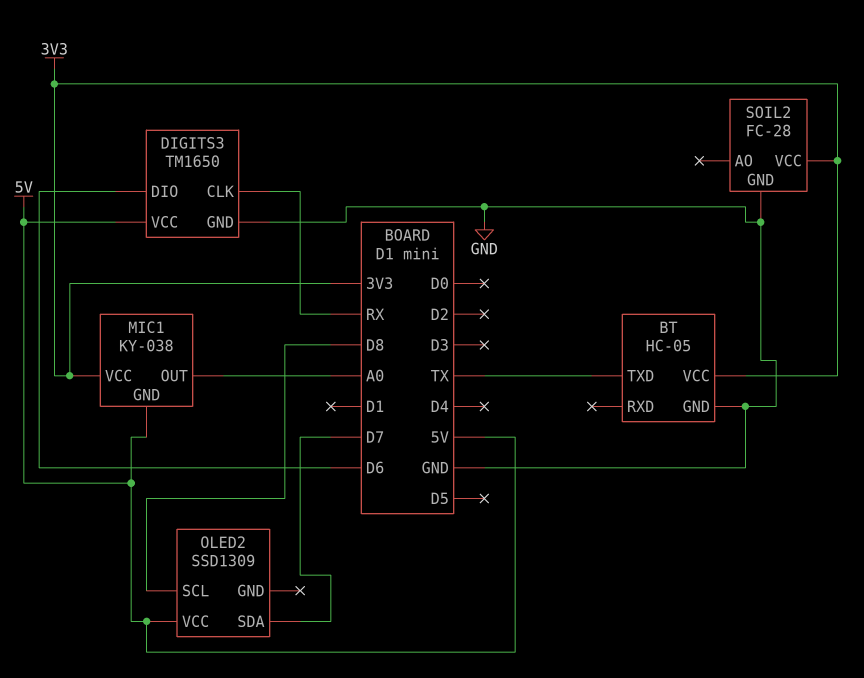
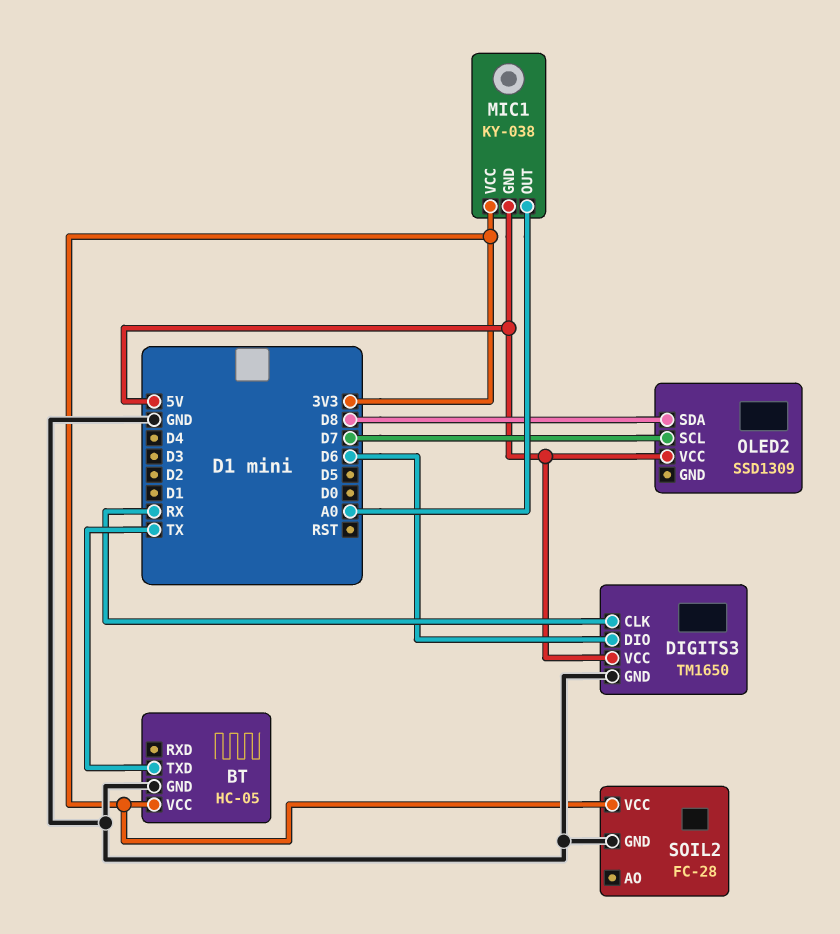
OLED2 pin SCL: D8 -> D7
OLED2 pin SDA: D7 -> D8

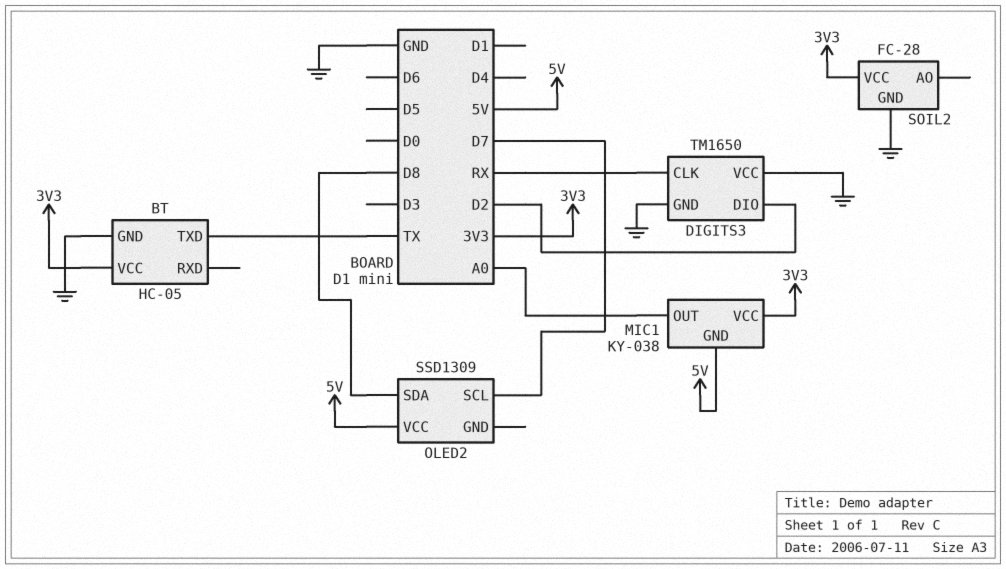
DIGITS3 pin DIO: D6 -> D2
DIGITS3 pin VCC: 5V -> GND

